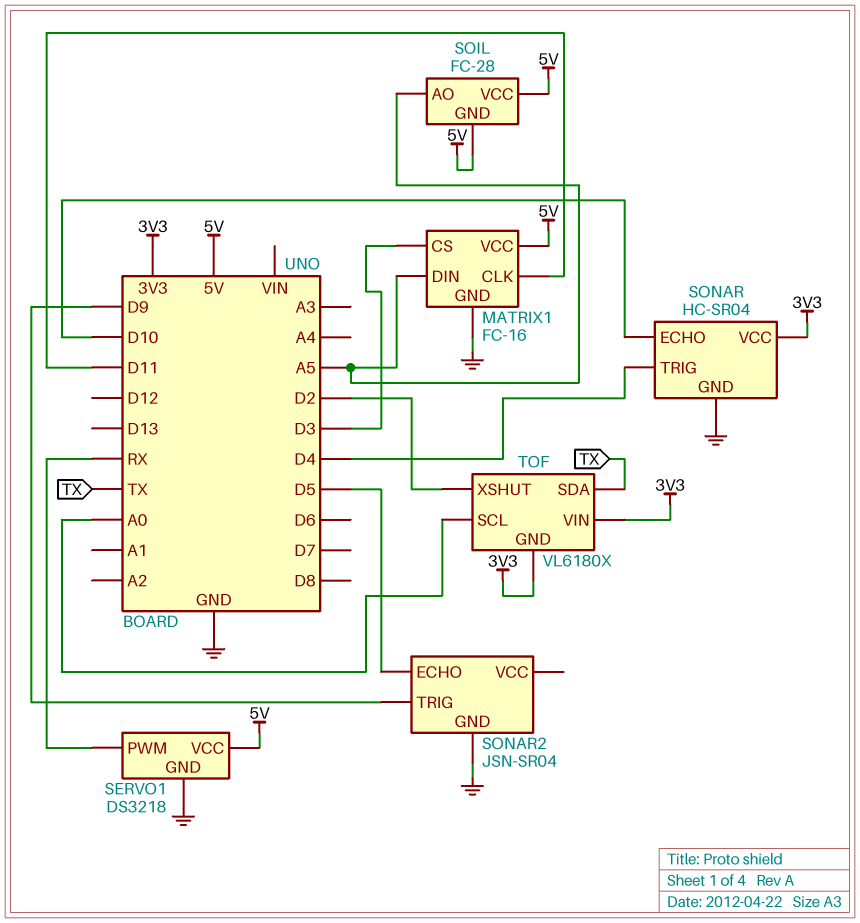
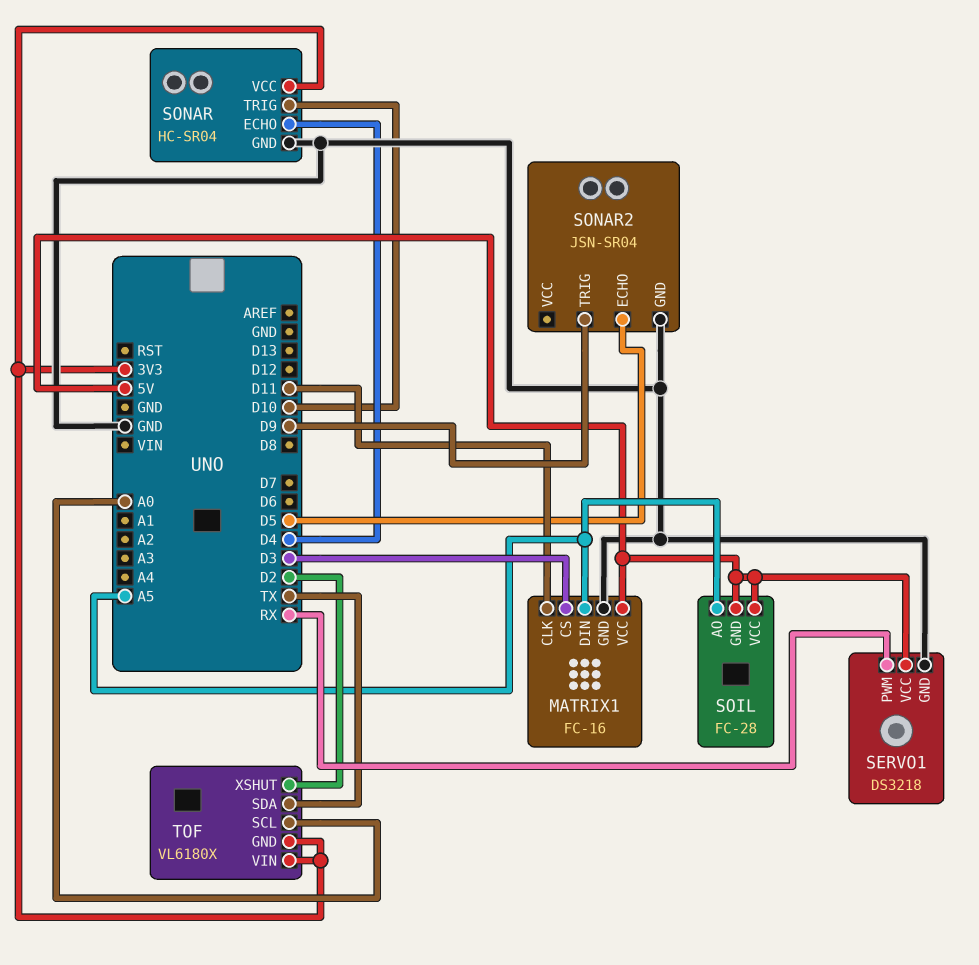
SONAR pin ECHO: D10 -> D4
SONAR pin TRIG: D4 -> D10

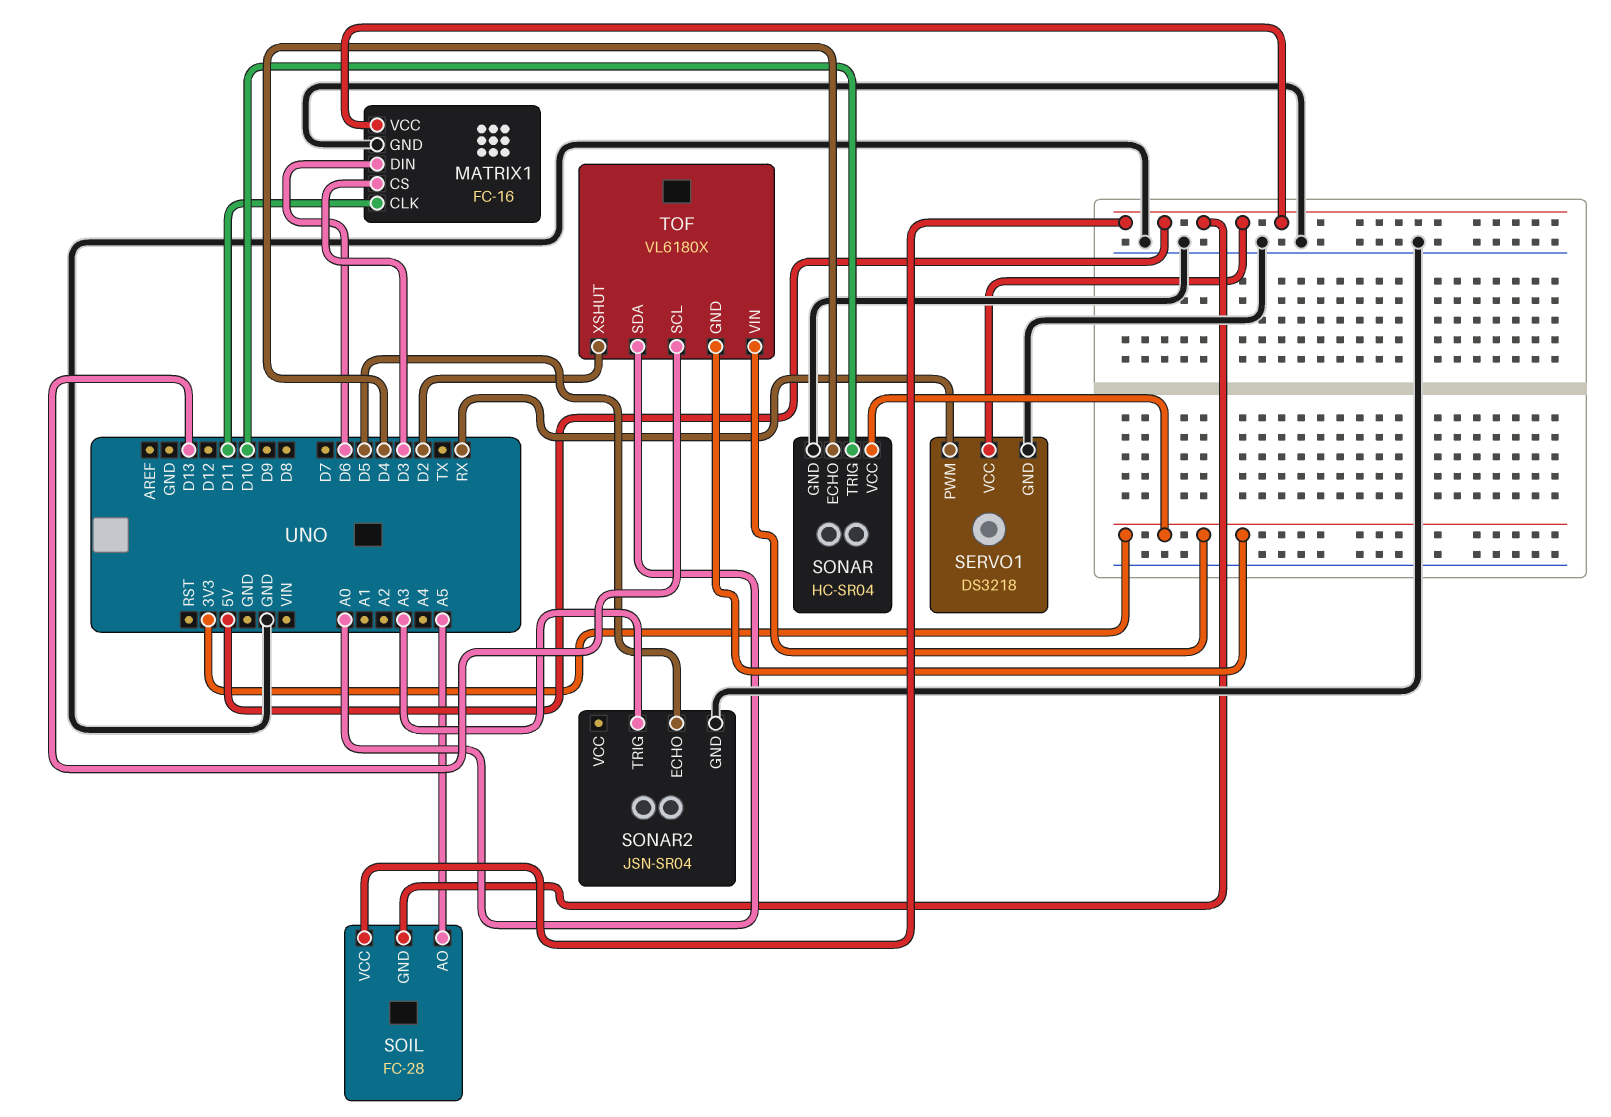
MATRIX1 pin DIN: A5 -> D6
SONAR2 pin TRIG: D9 -> A3
TOF pin SCL: A0 -> D13
TOF pin SDA: TX -> A0

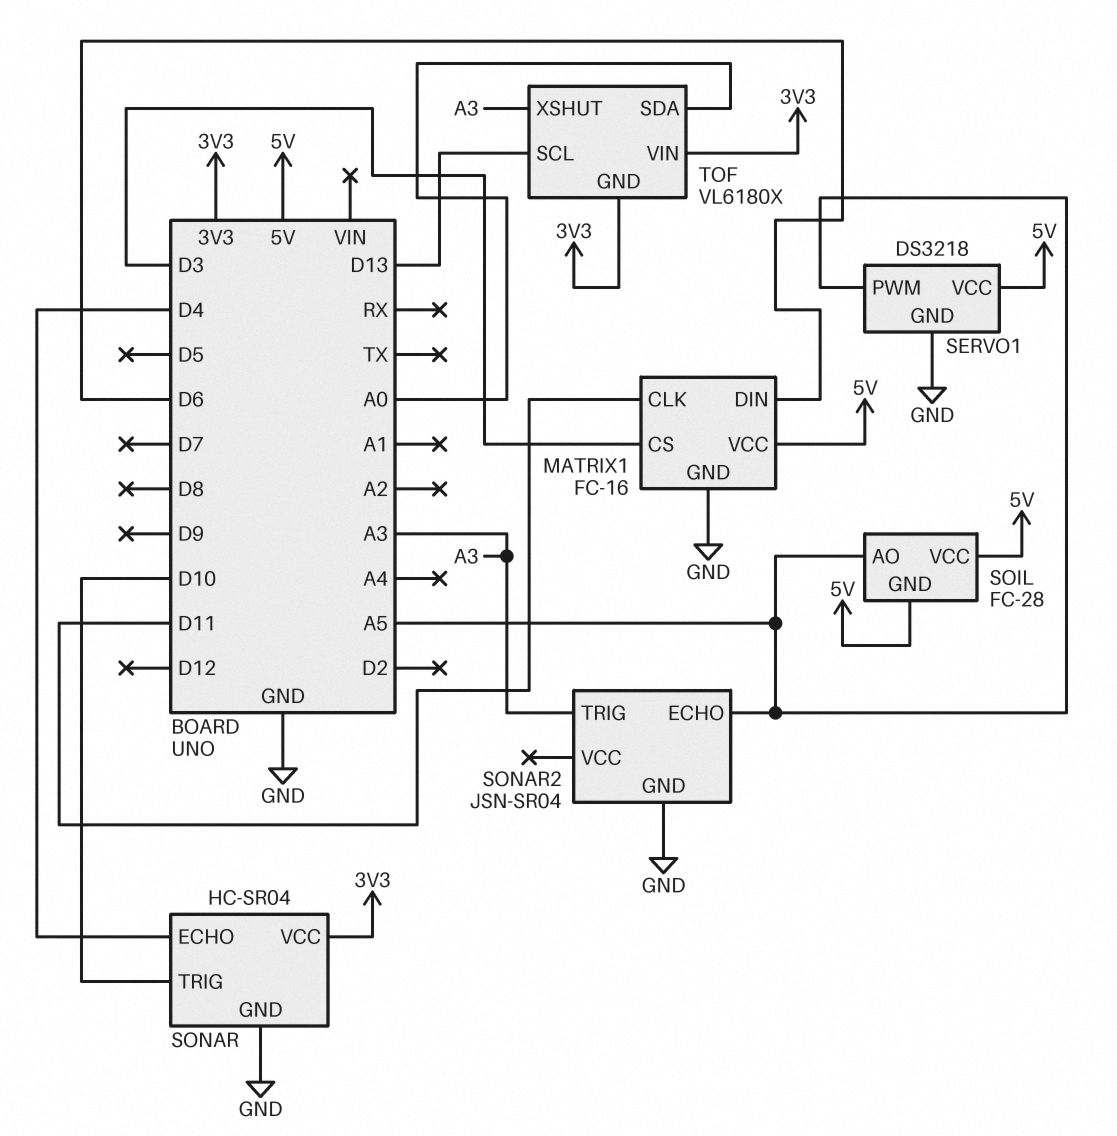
SERVO1 pin PWM: RX -> A5
SONAR2 pin ECHO: D5 -> A5
TOF pin XSHUT: D2 -> A3

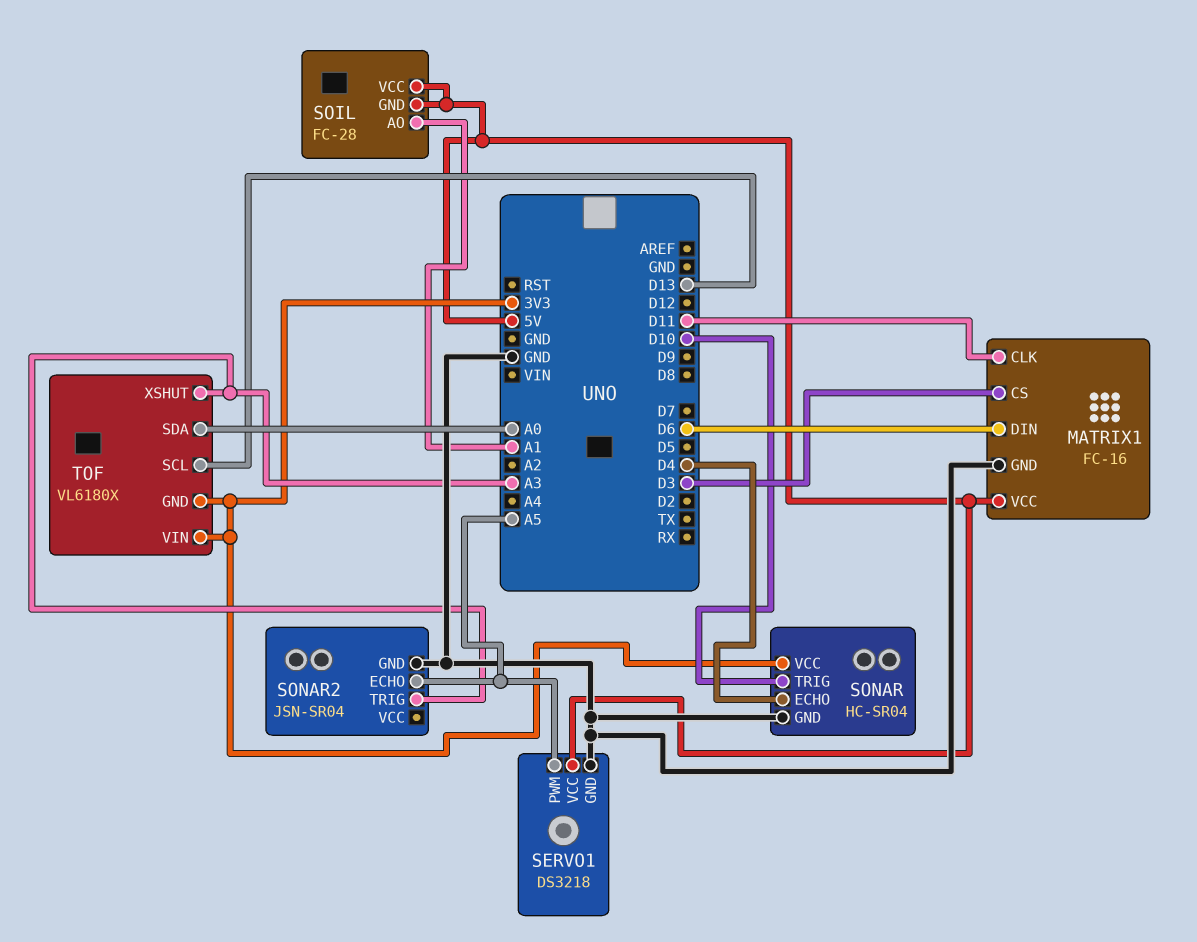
SOIL pin AO: A5 -> A1

